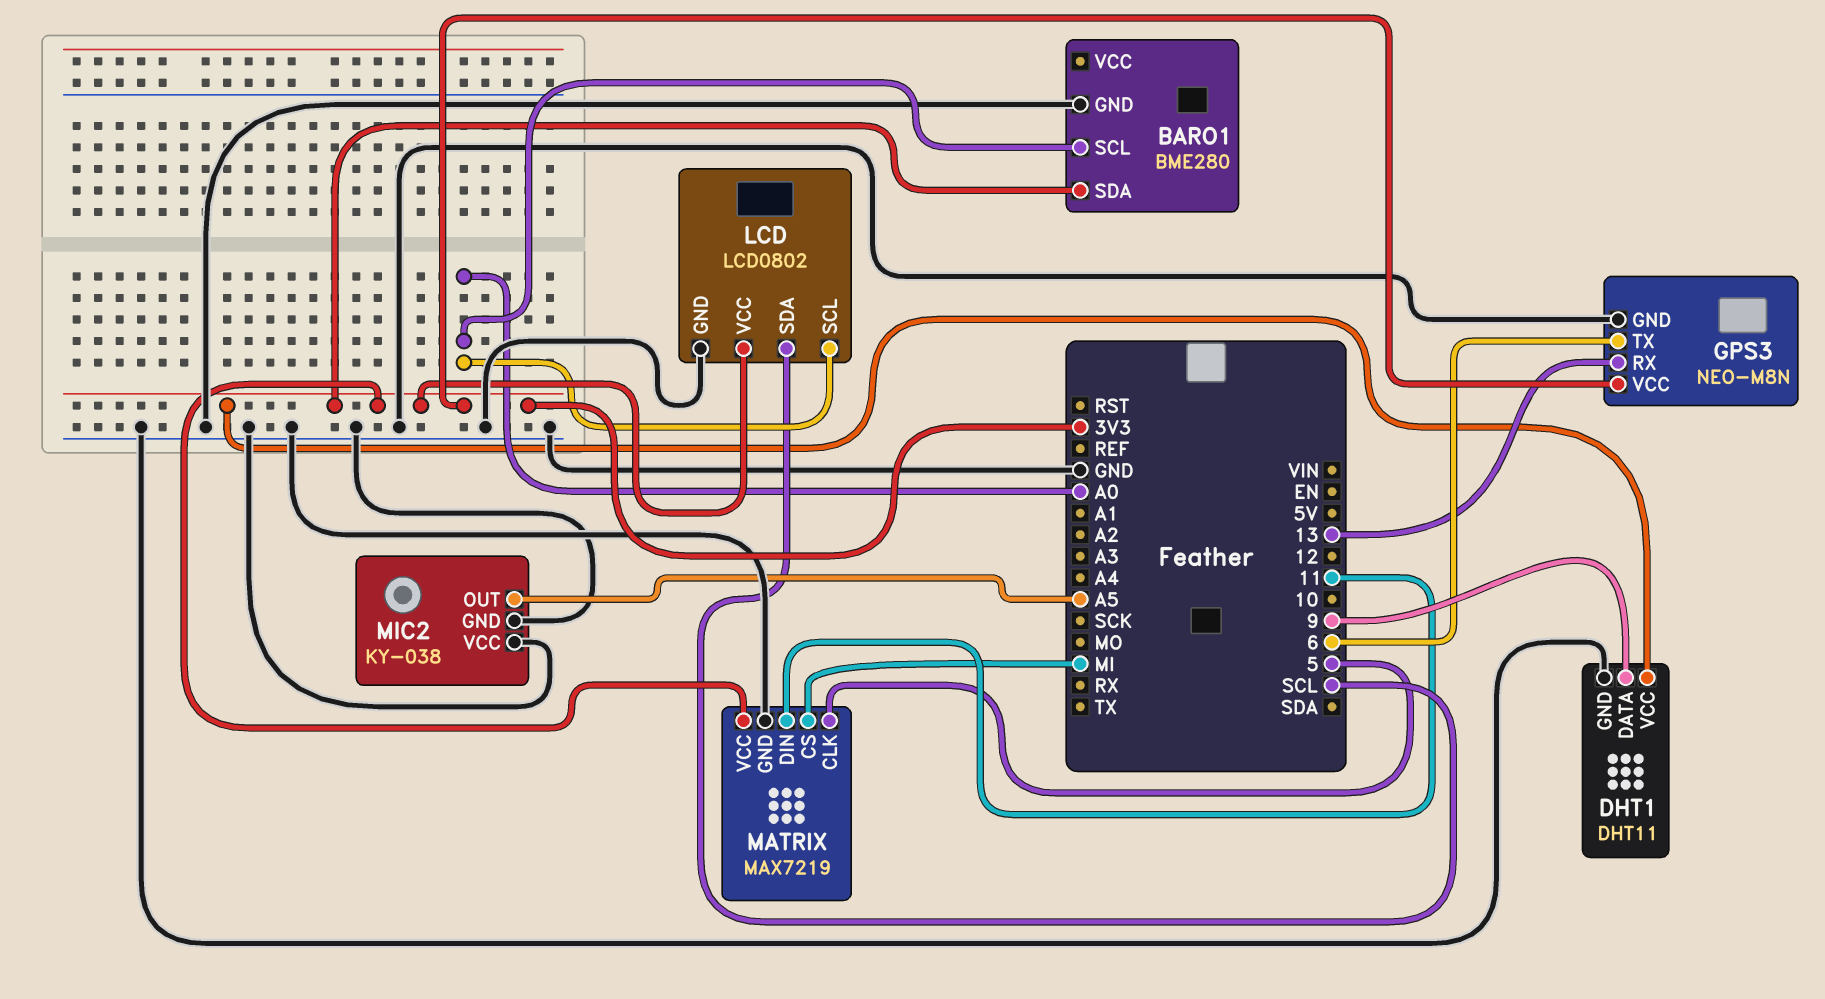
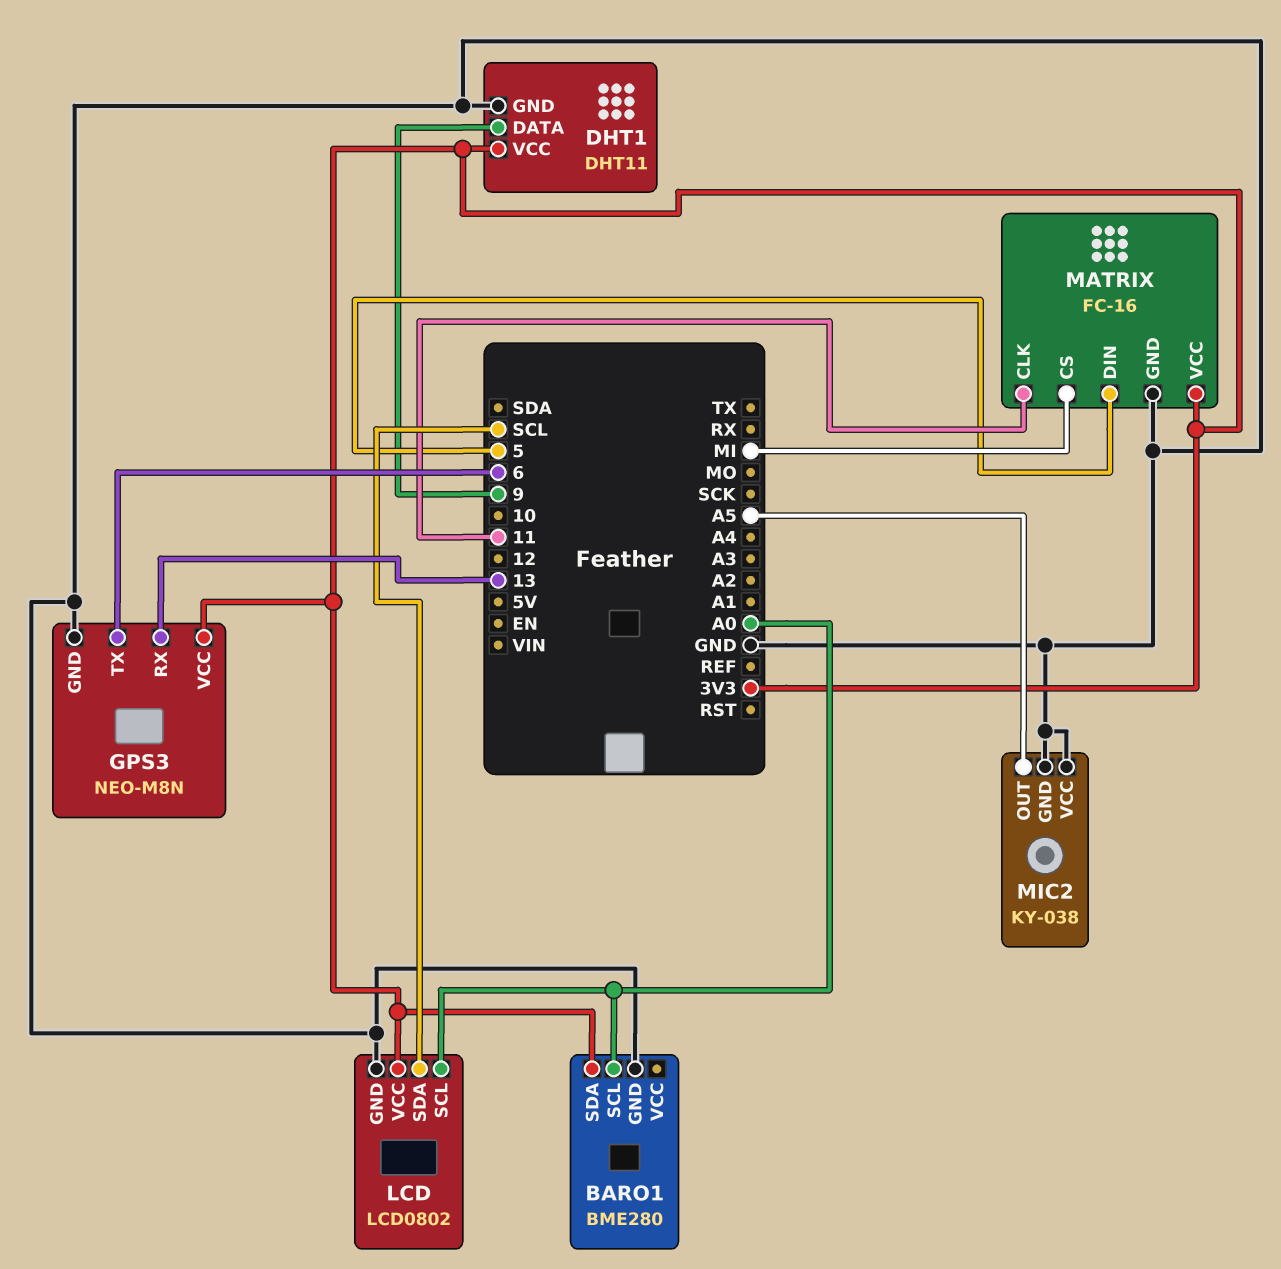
MATRIX: MAX7219 -> FC-16
MATRIX pin CLK: 5 -> 11
MATRIX pin DIN: 11 -> 5

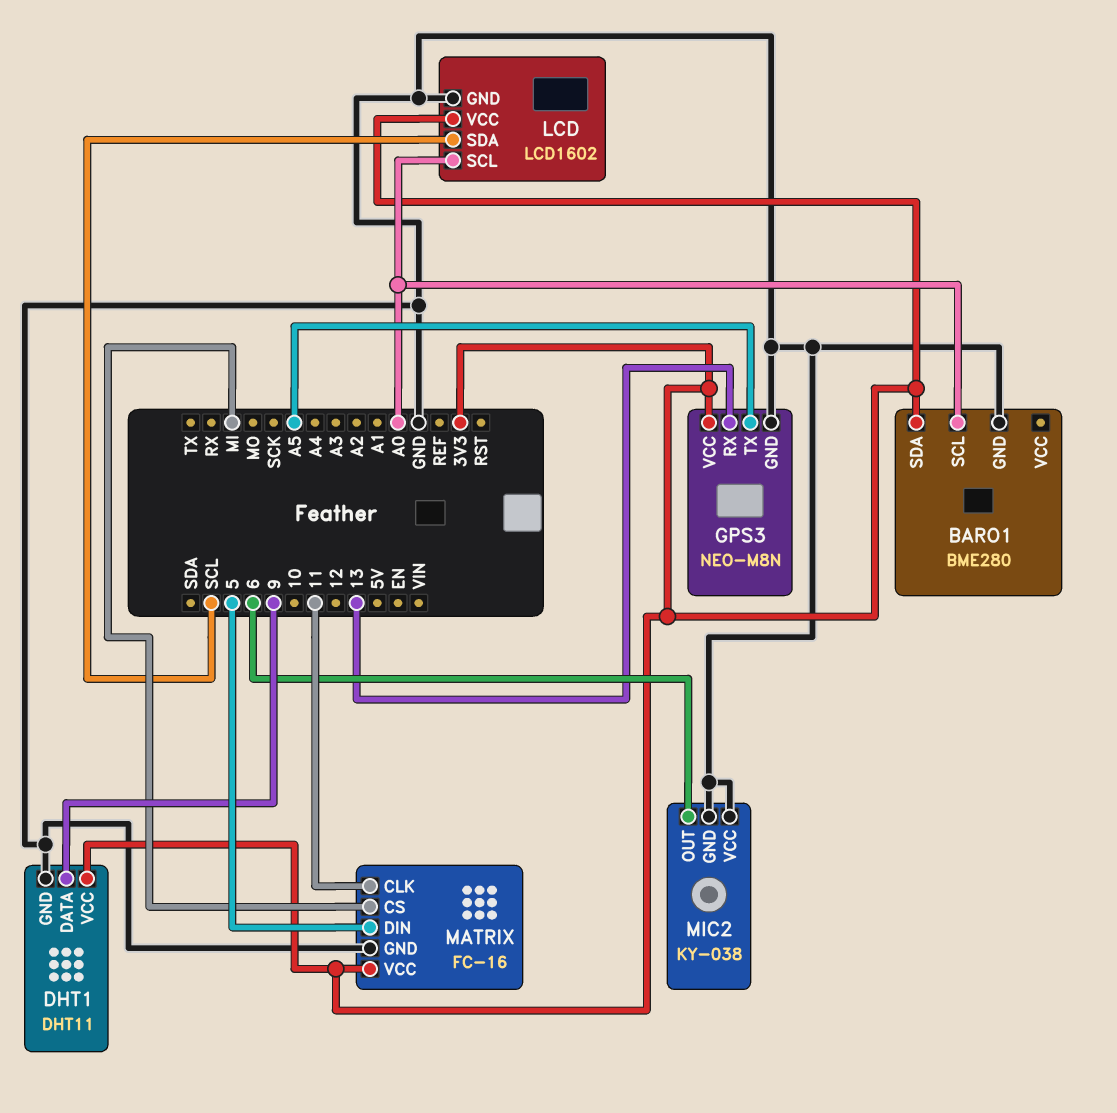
GPS3 pin TX: 6 -> A5
LCD: LCD0802 -> LCD1602
MIC2 pin OUT: A5 -> 6

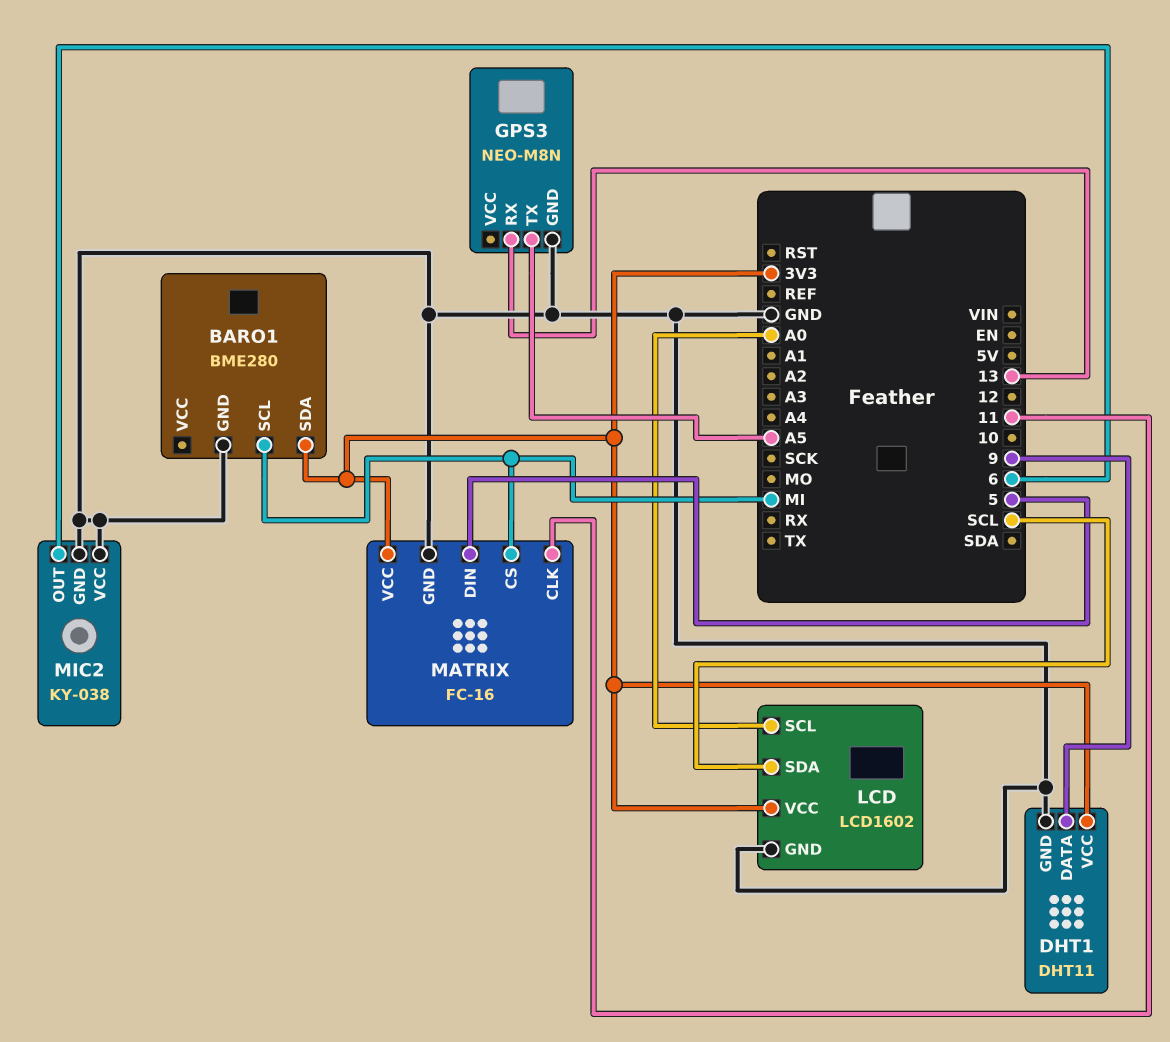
BARO1 pin SCL: A0 -> MI
GPS3 pin VCC: 3V3 -> none

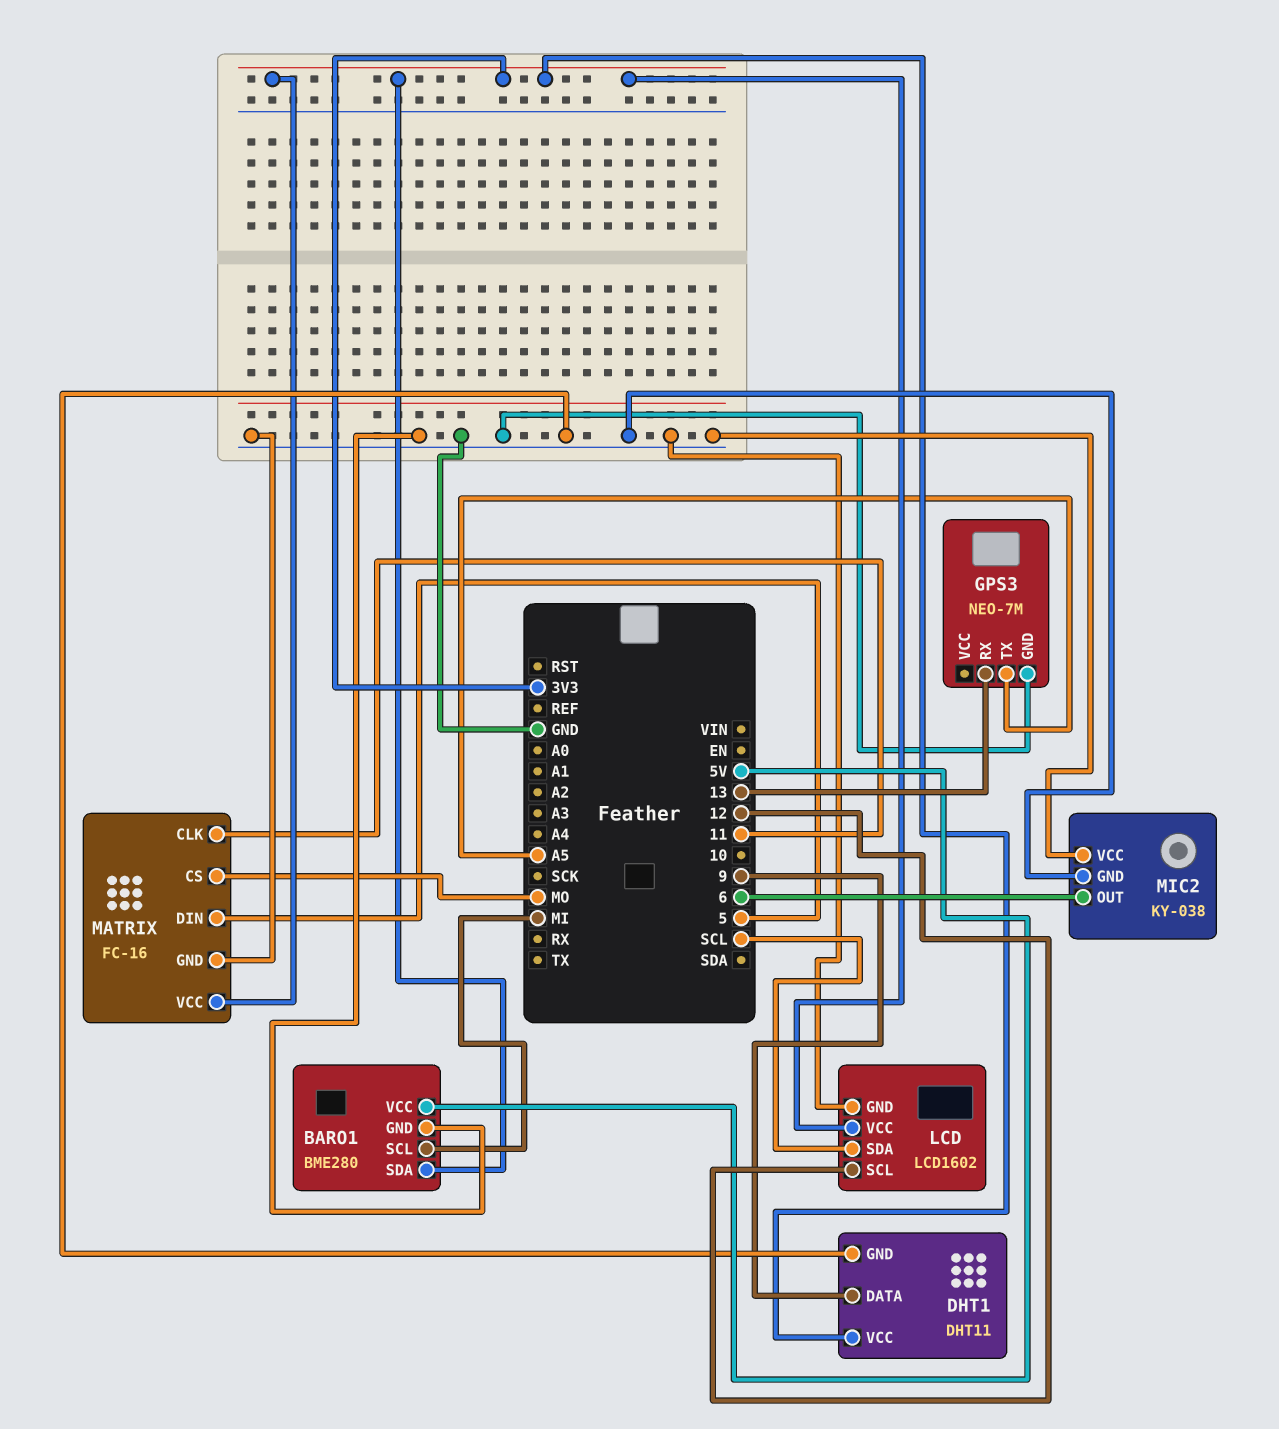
BARO1 pin VCC: none -> 5V
GPS3: NEO-M8N -> NEO-7M
LCD pin SCL: A0 -> 12
MATRIX pin CS: MI -> MO

